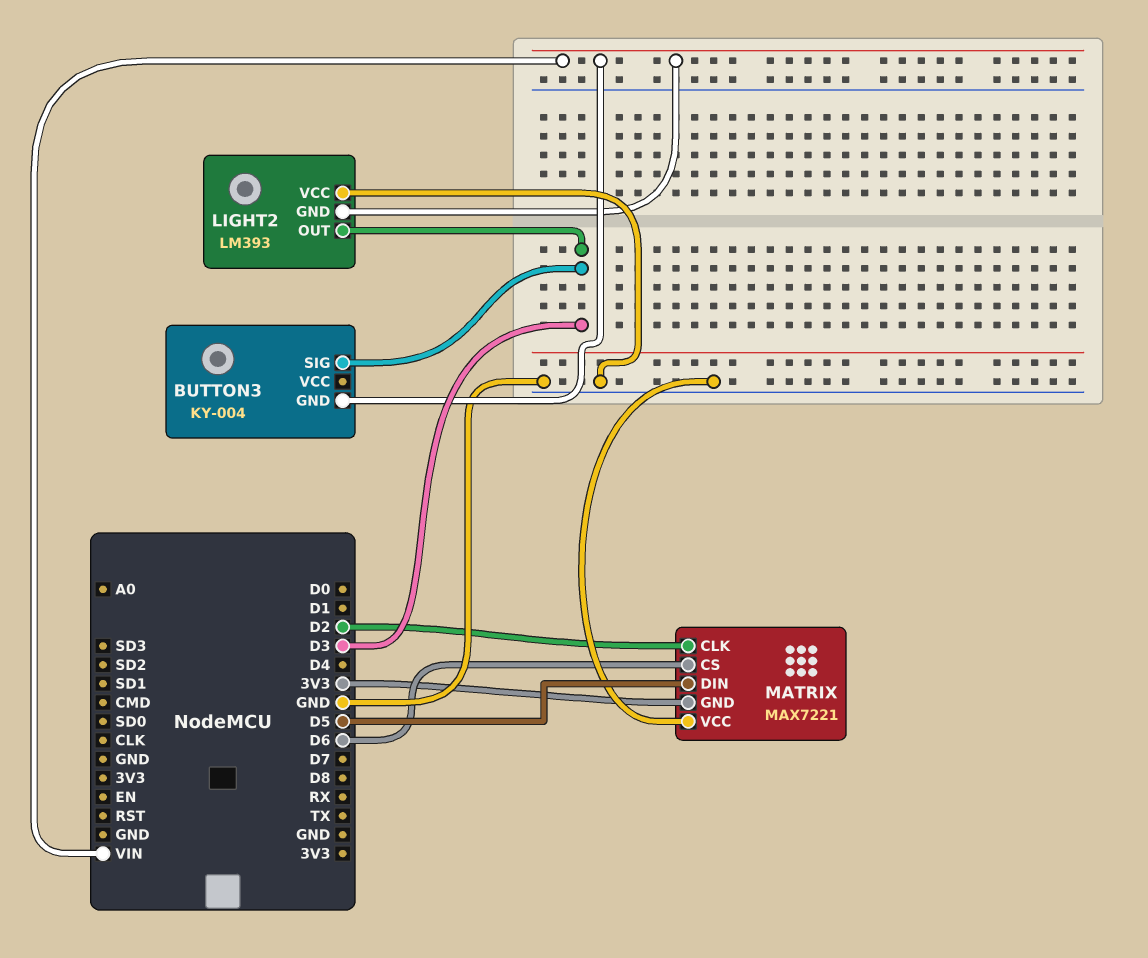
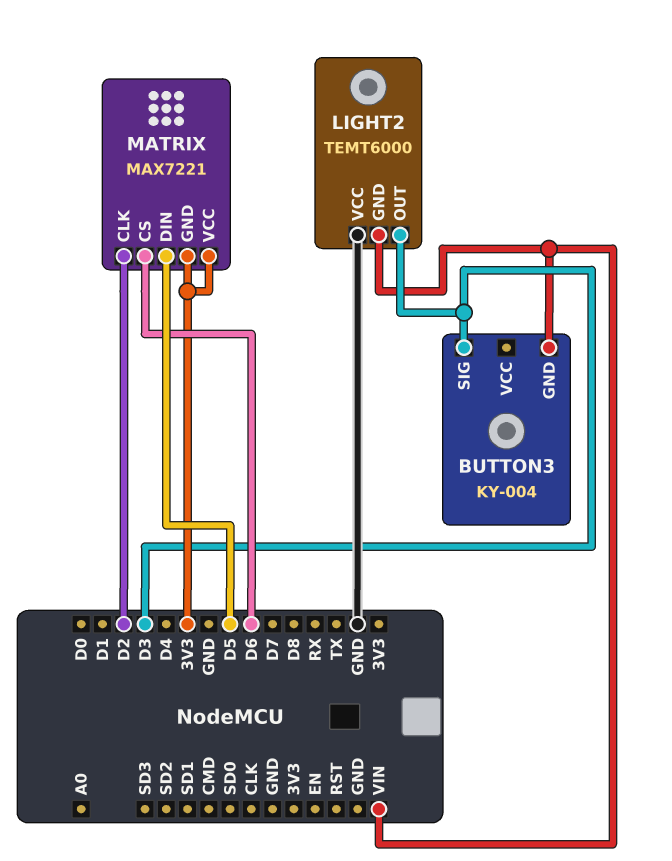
LIGHT2: LM393 -> TEMT6000
MATRIX pin VCC: GND -> 3V3

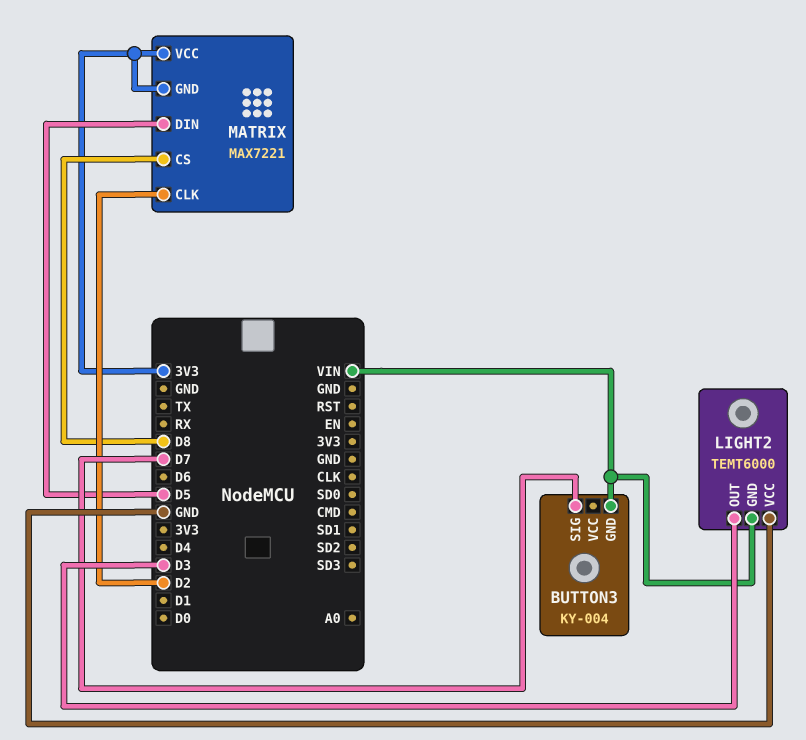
BUTTON3 pin SIG: D3 -> D7
MATRIX pin CS: D6 -> D8

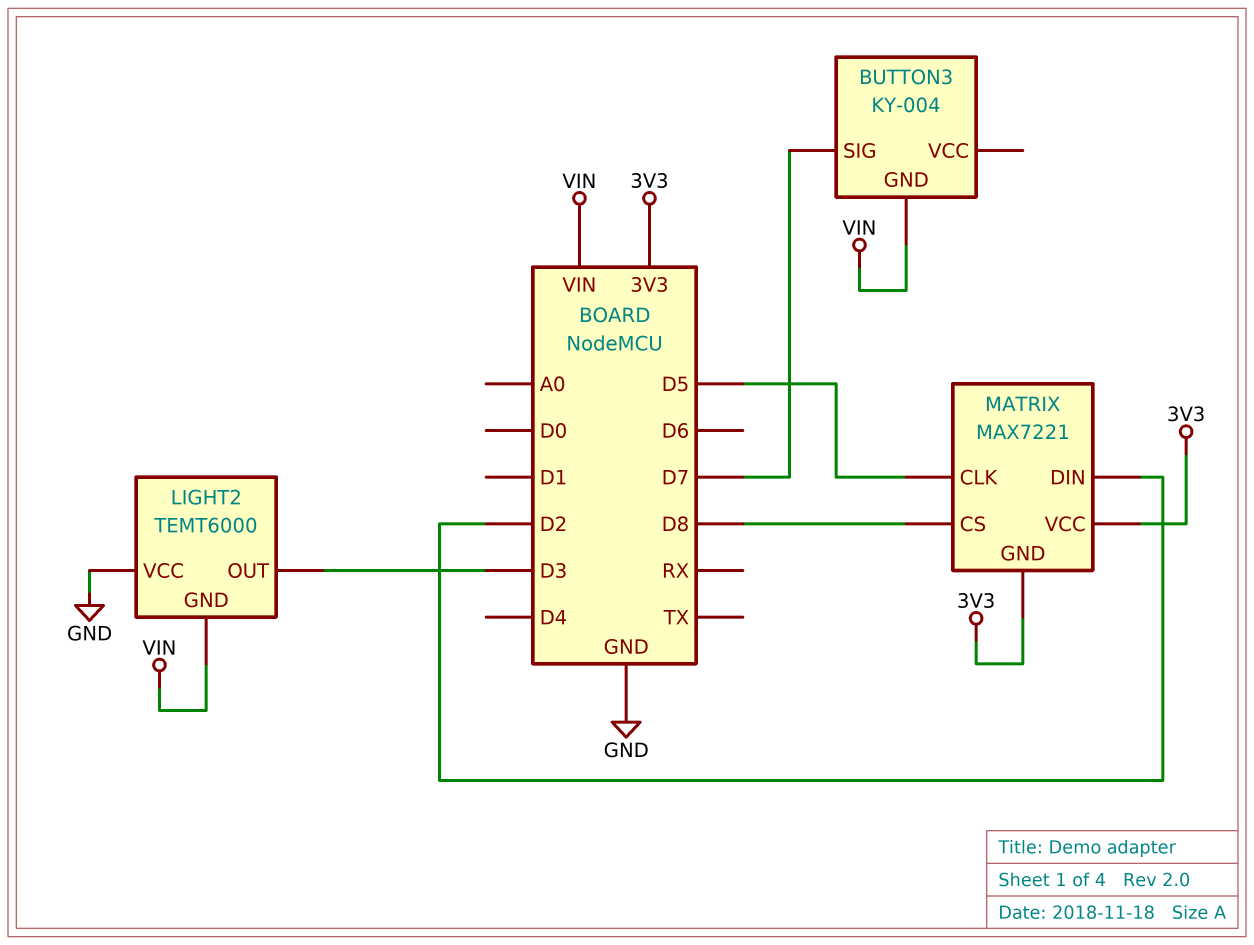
MATRIX pin CLK: D2 -> D5
MATRIX pin DIN: D5 -> D2

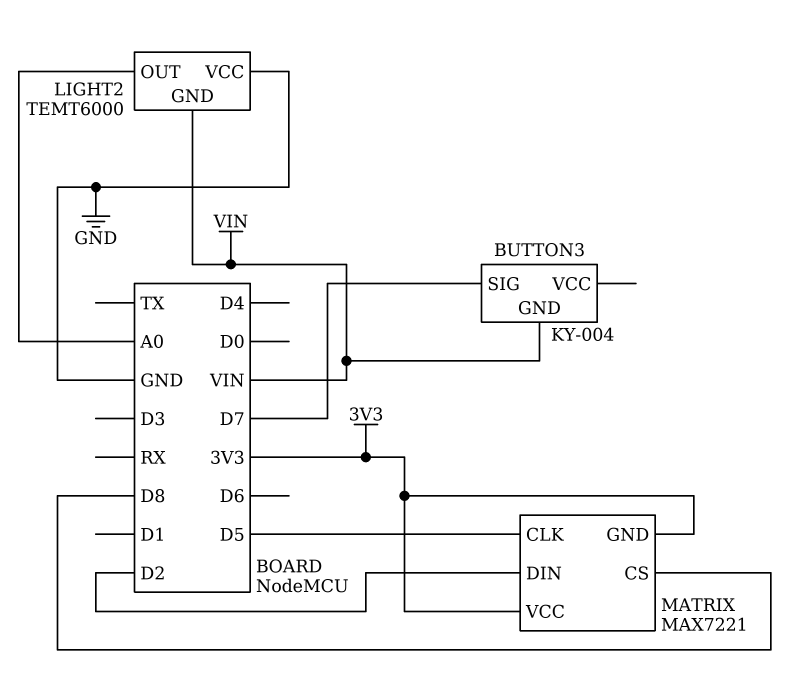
LIGHT2 pin OUT: D3 -> A0

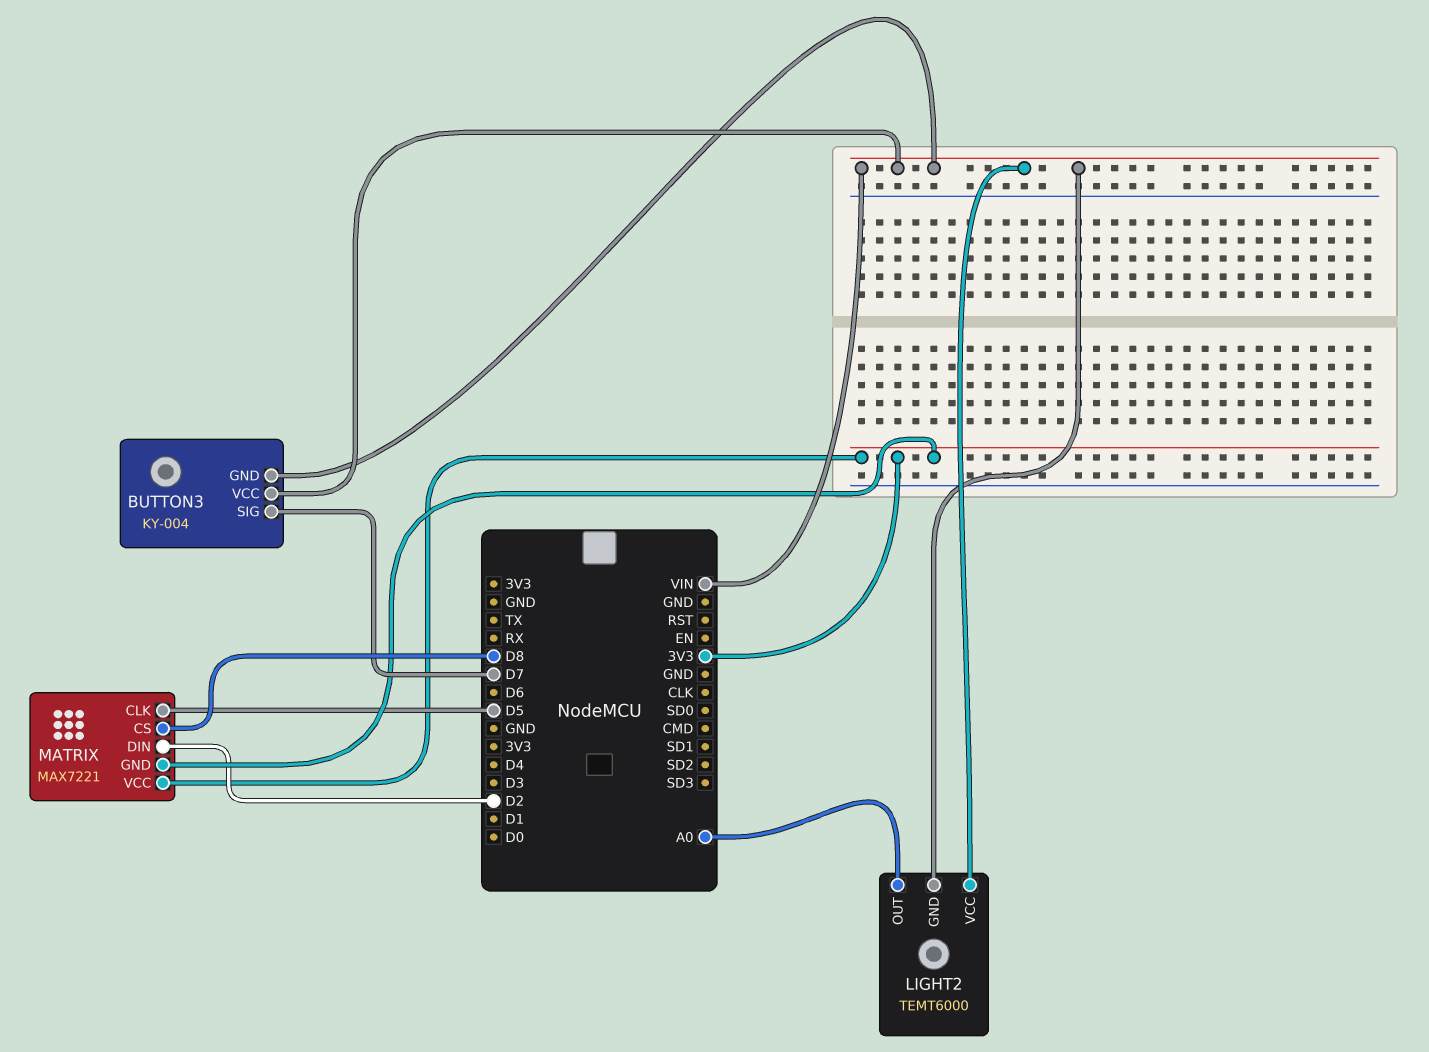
BUTTON3 pin VCC: none -> VIN
LIGHT2 pin VCC: GND -> VIN

